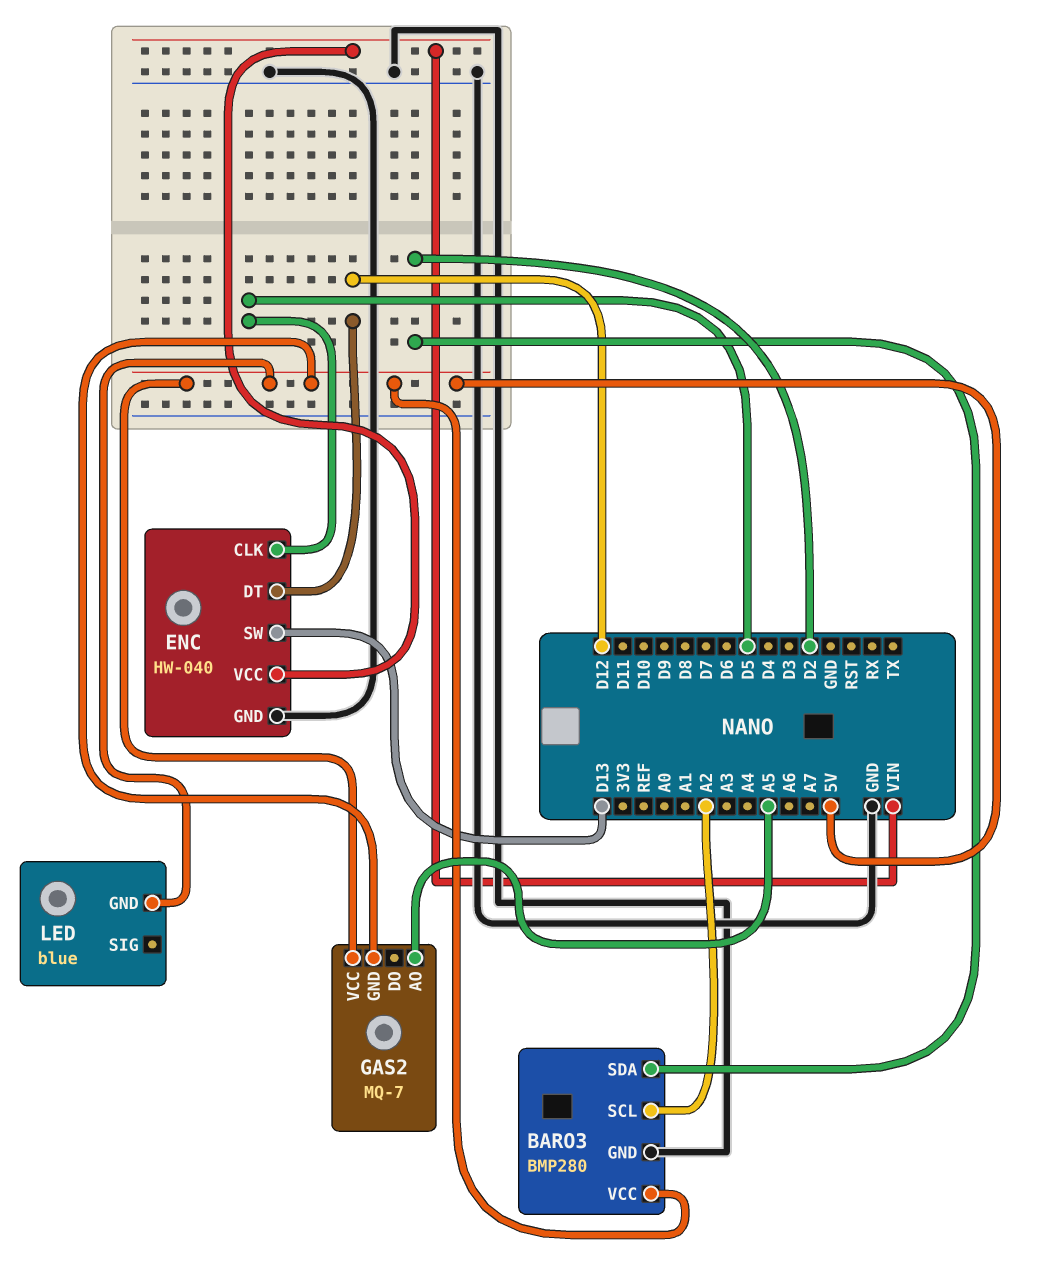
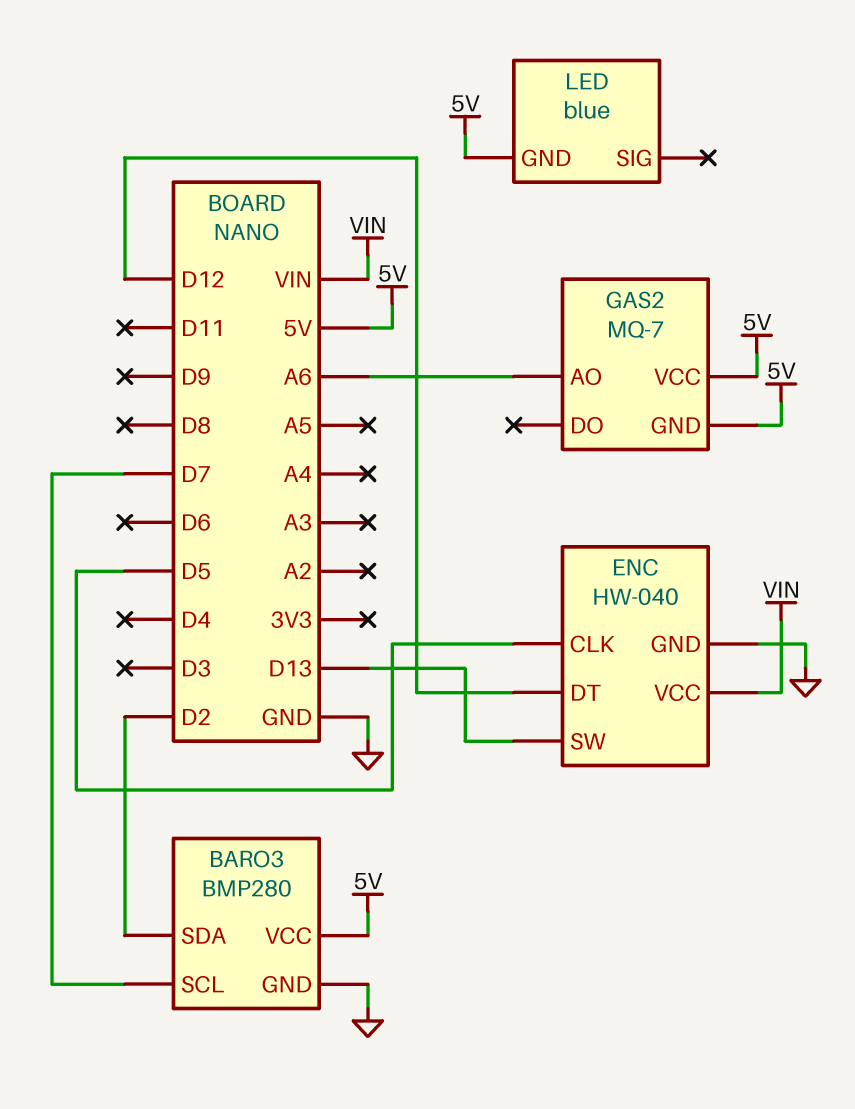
BARO3 pin SCL: A2 -> D7
GAS2 pin AO: A5 -> A6

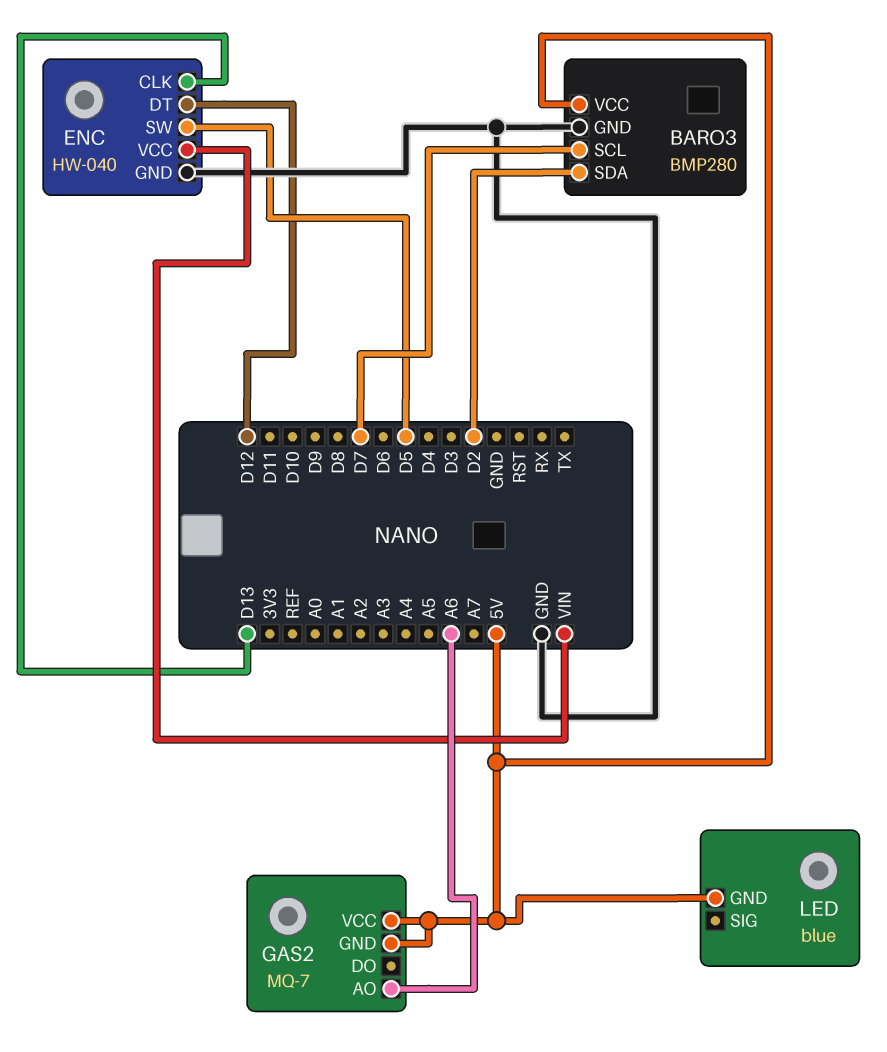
ENC pin CLK: D5 -> D13
ENC pin SW: D13 -> D5

